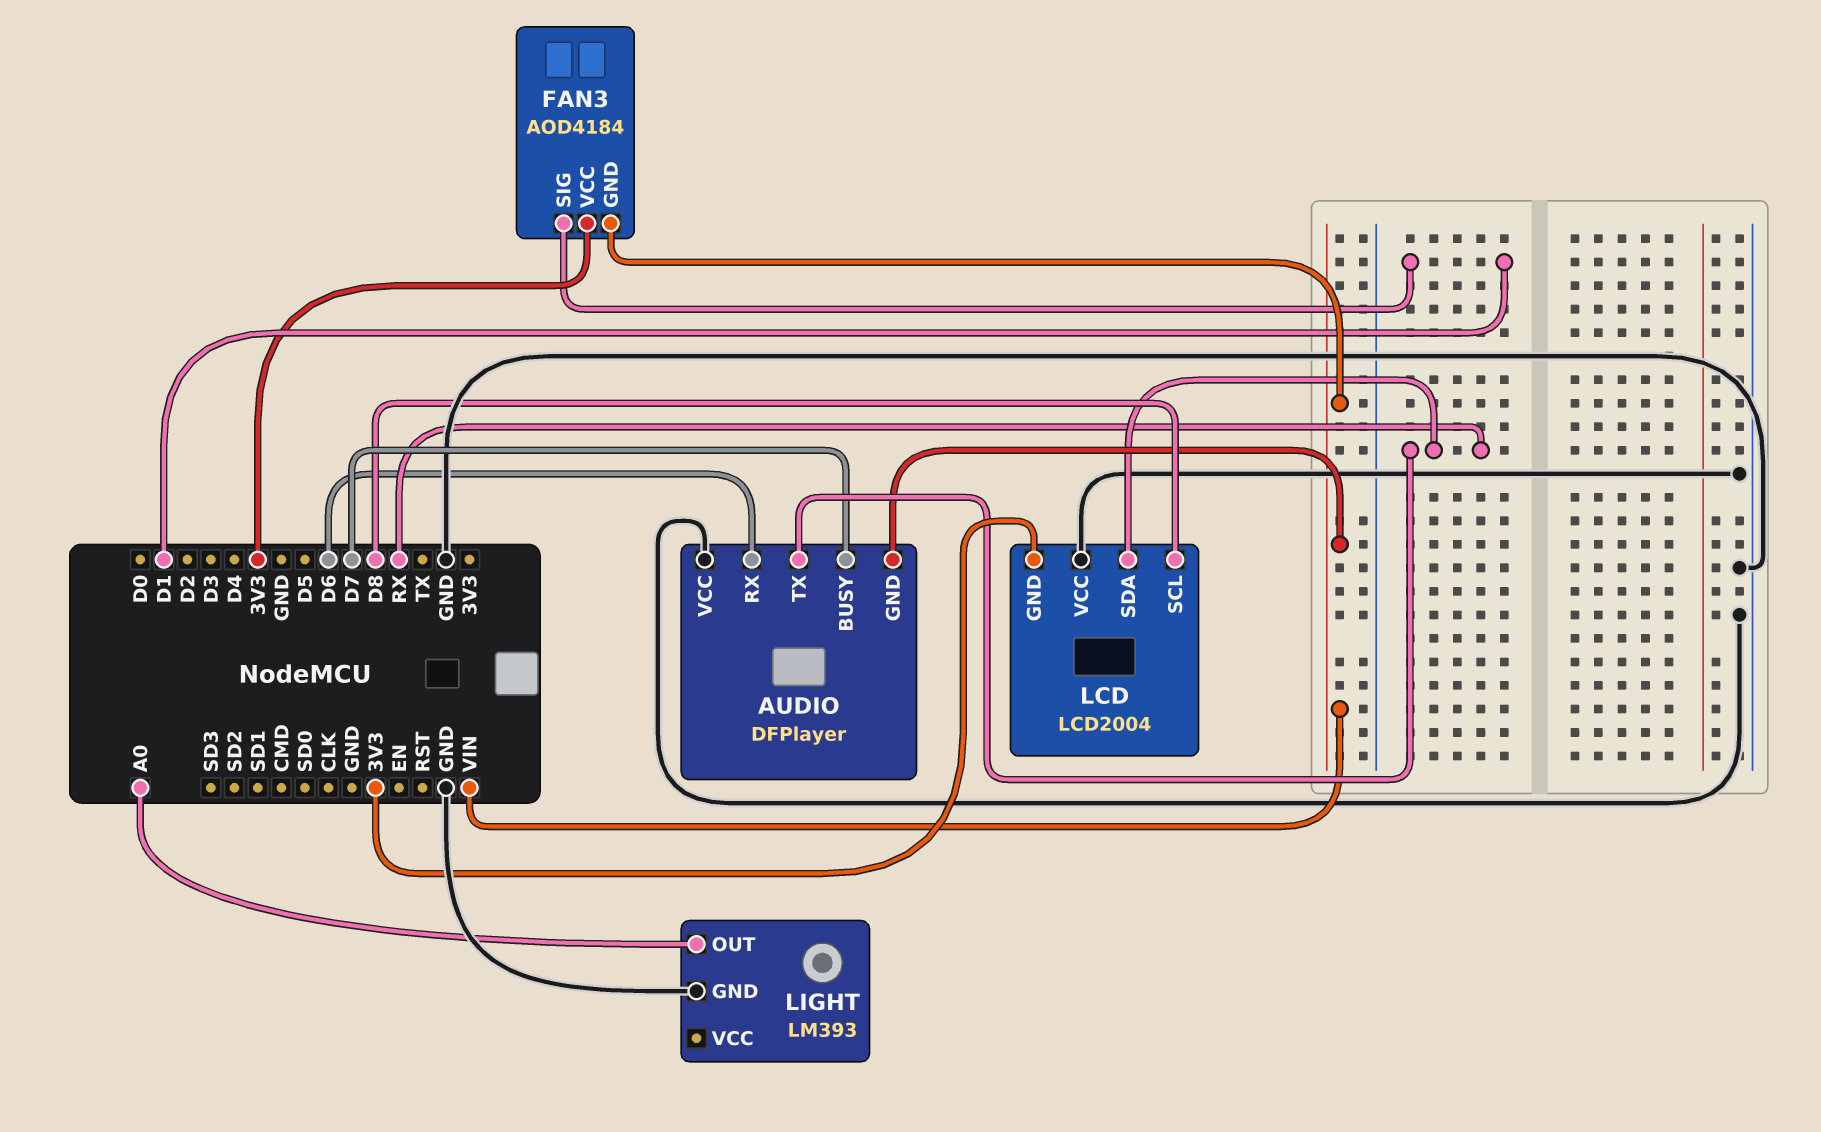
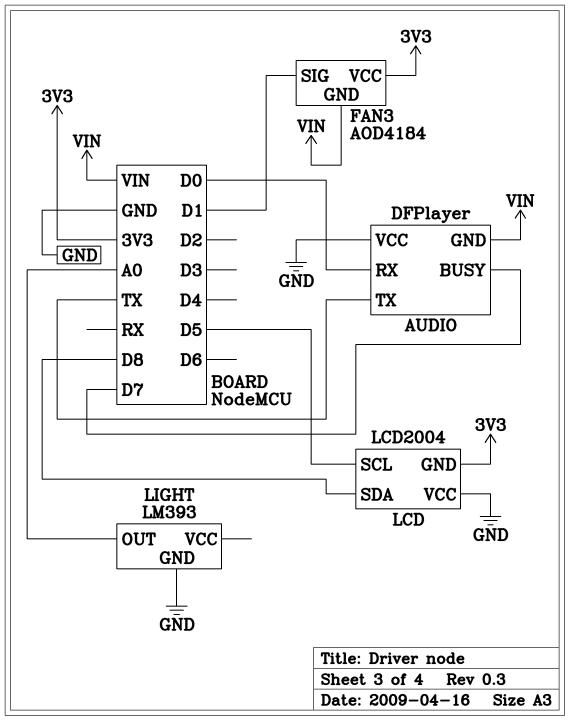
AUDIO pin RX: D6 -> D0
AUDIO pin TX: RX -> TX
LCD pin SCL: D8 -> D5
LCD pin SDA: RX -> D8

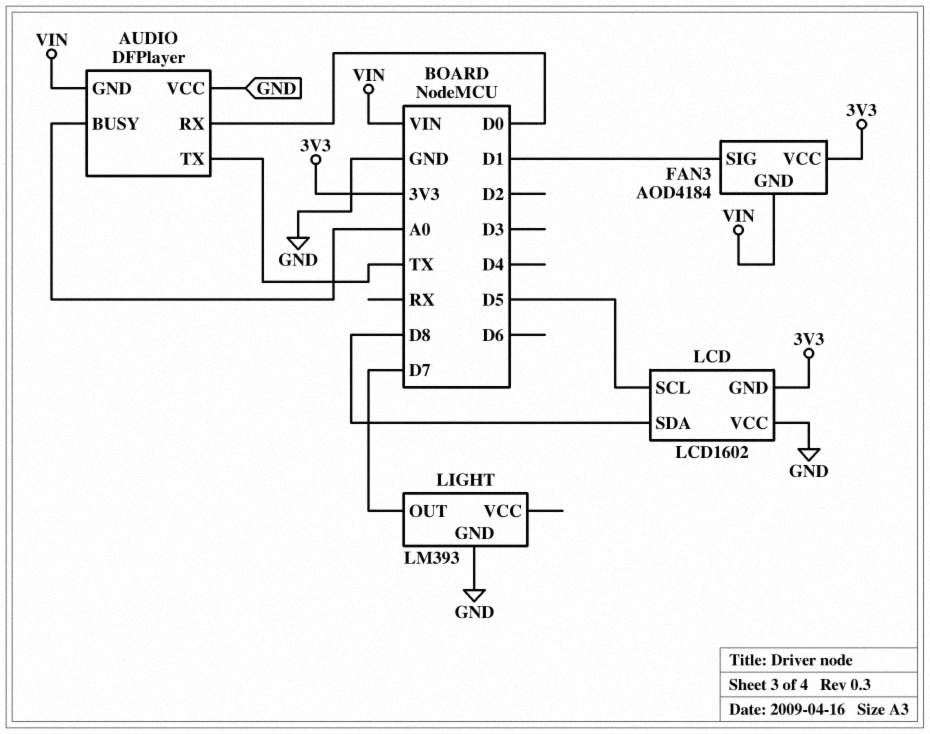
AUDIO pin BUSY: D7 -> A0
LCD: LCD2004 -> LCD1602
LIGHT pin OUT: A0 -> D7

